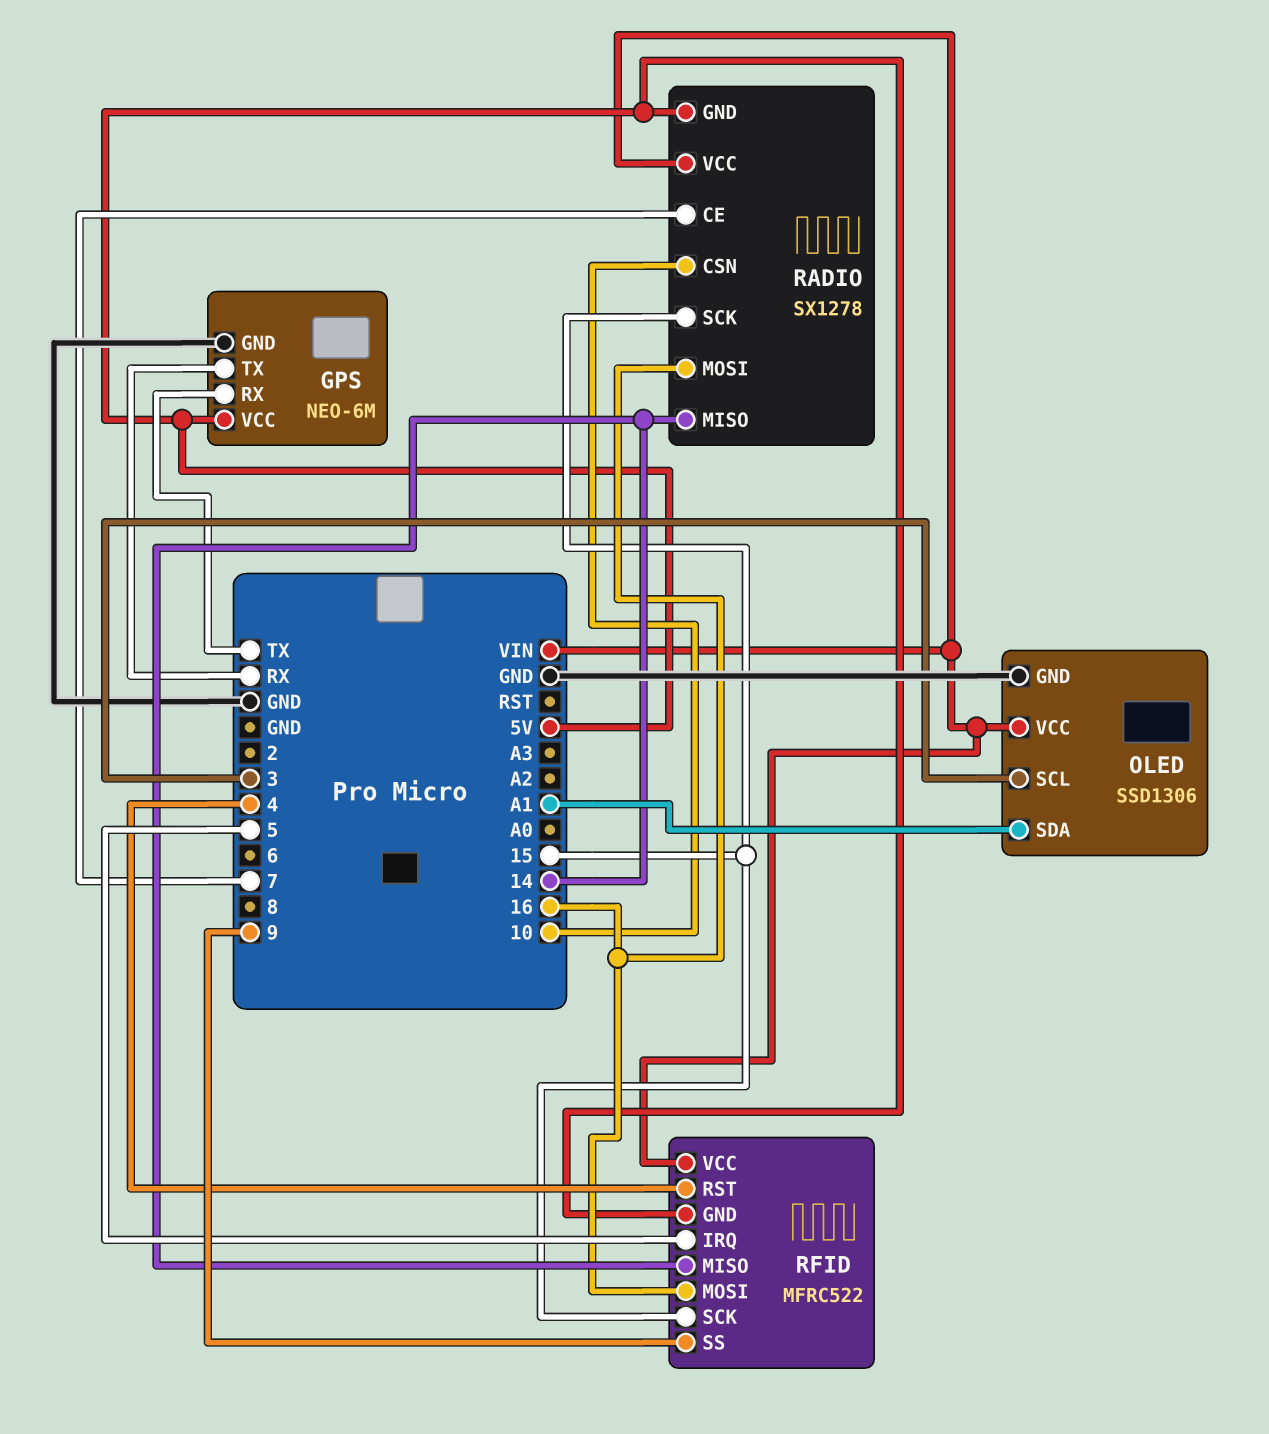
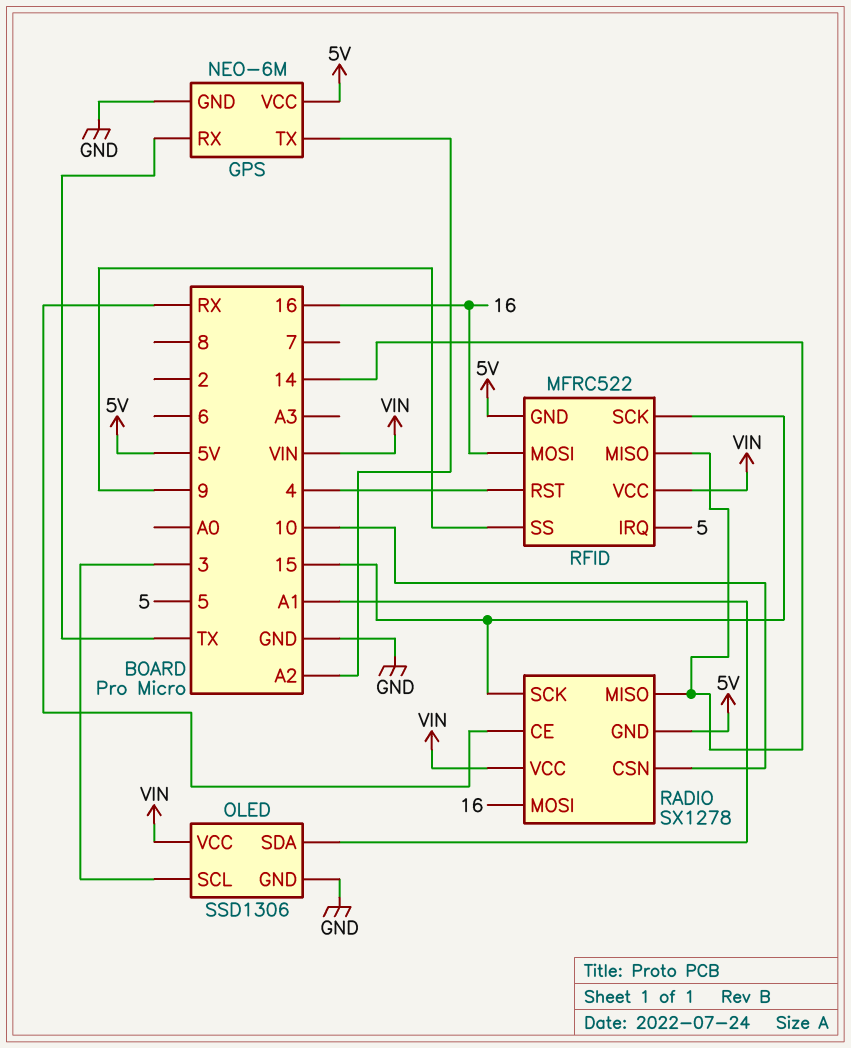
GPS pin TX: RX -> A2
RADIO pin CE: 7 -> RX

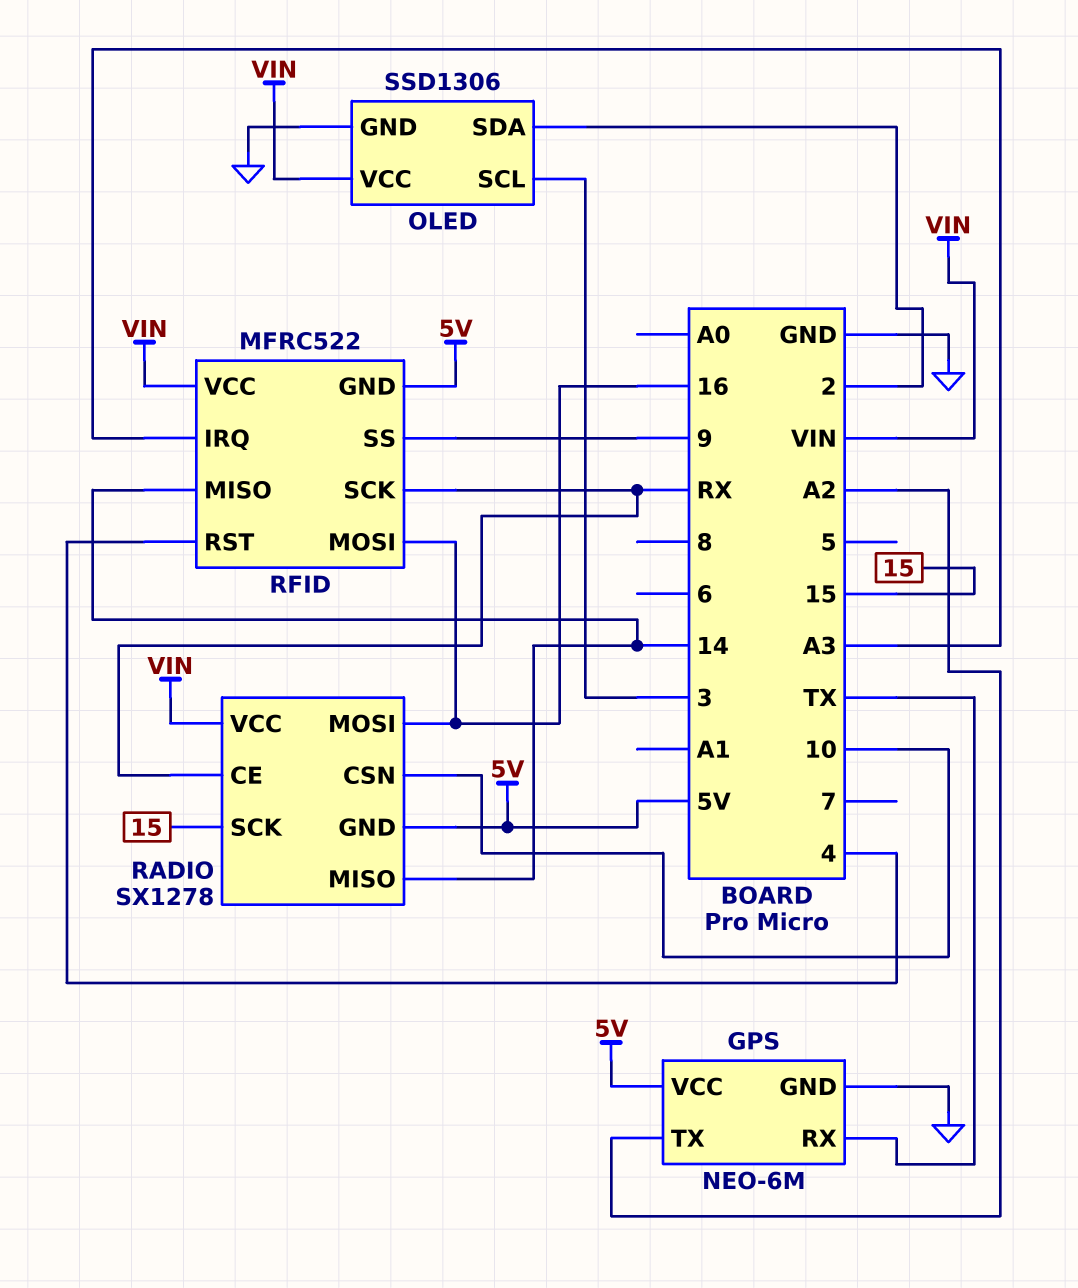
OLED pin SDA: A1 -> 2
RFID pin IRQ: 5 -> A3
RFID pin SCK: 15 -> RX

